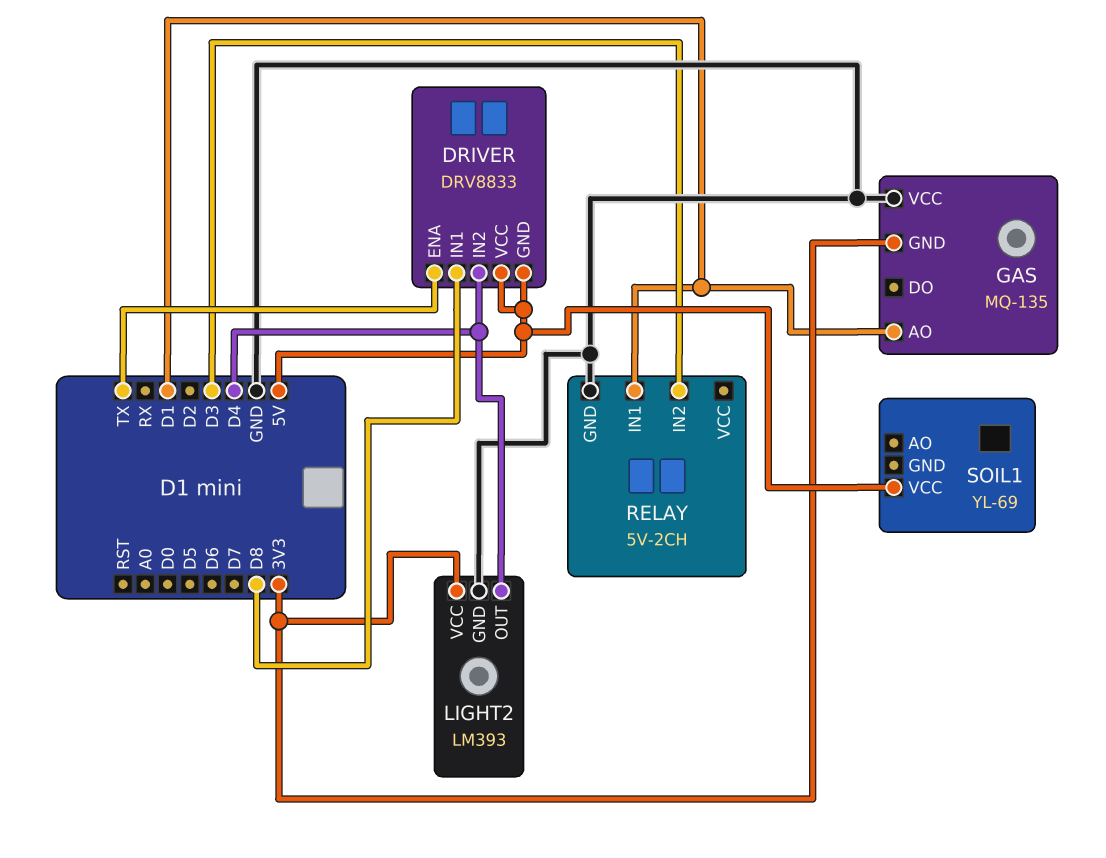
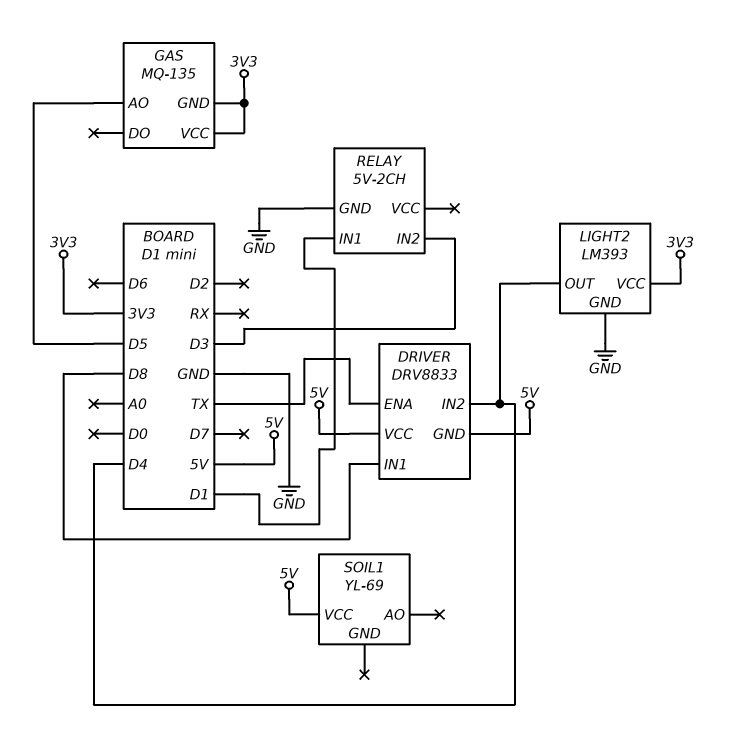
GAS pin AO: D1 -> D5
GAS pin VCC: GND -> 3V3

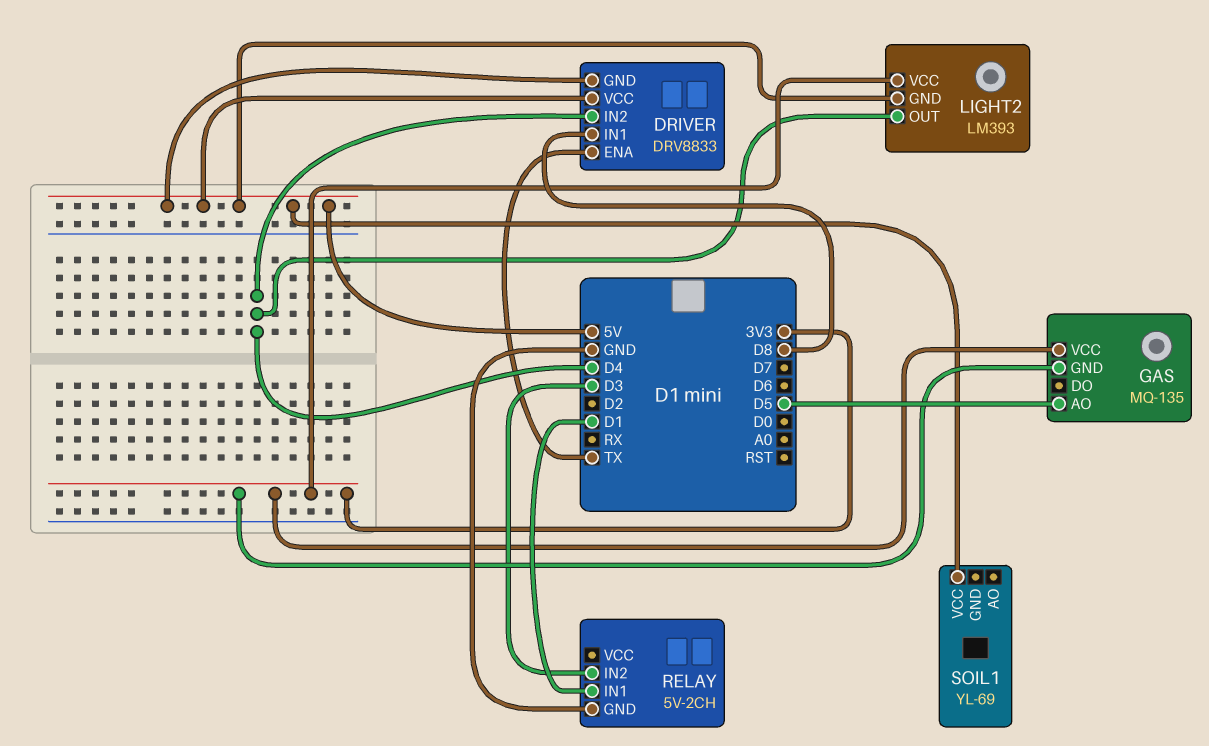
LIGHT2 pin GND: GND -> 5V

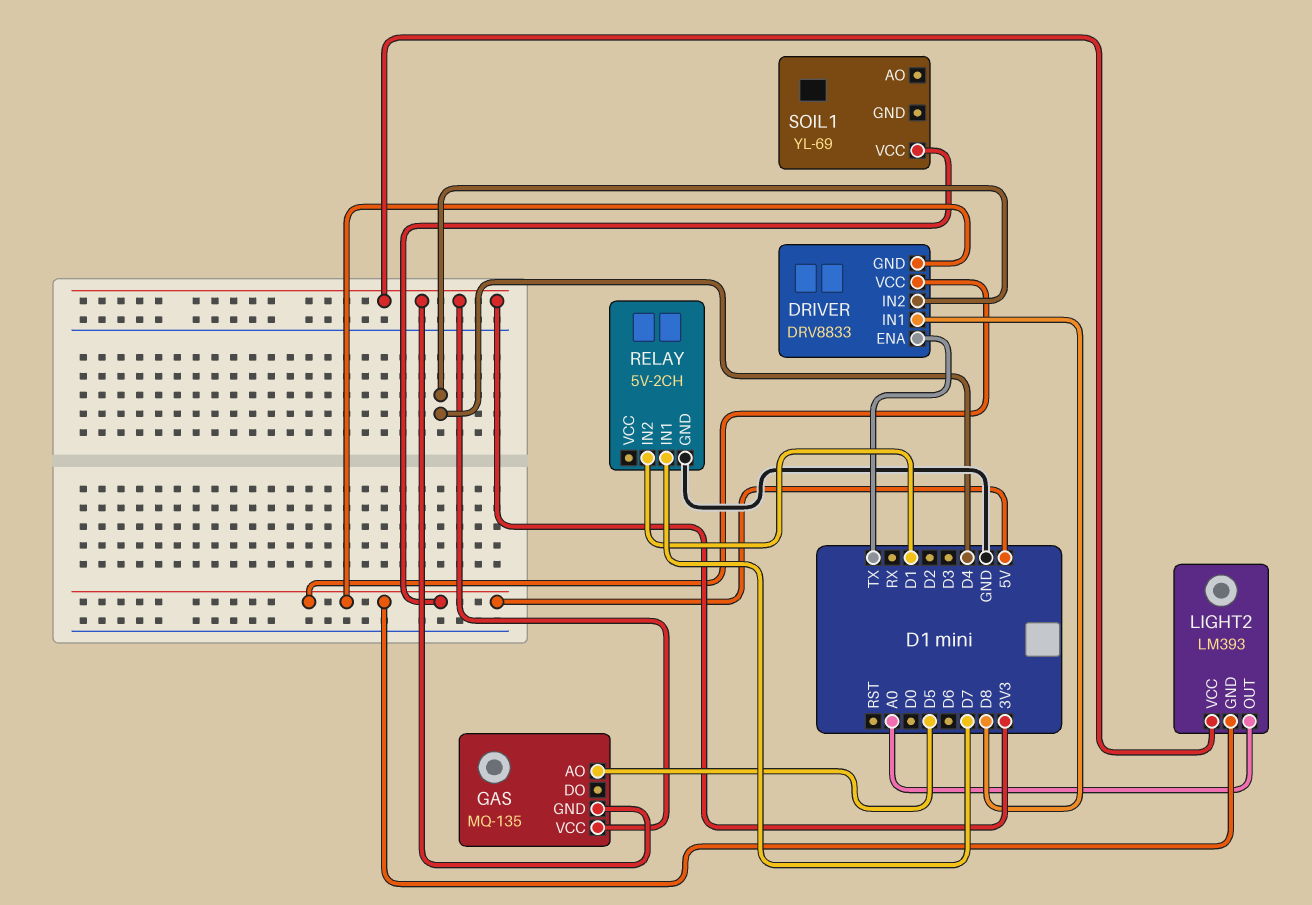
LIGHT2 pin OUT: D4 -> A0
RELAY pin IN1: D1 -> D7
RELAY pin IN2: D3 -> D1

